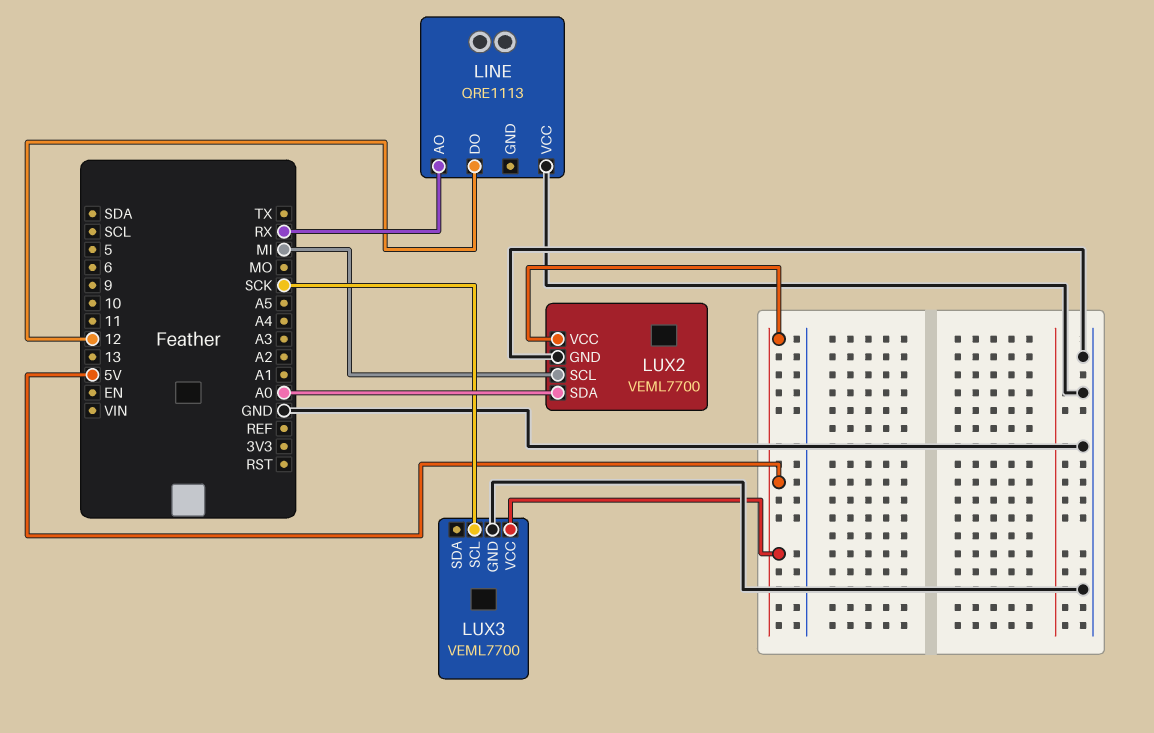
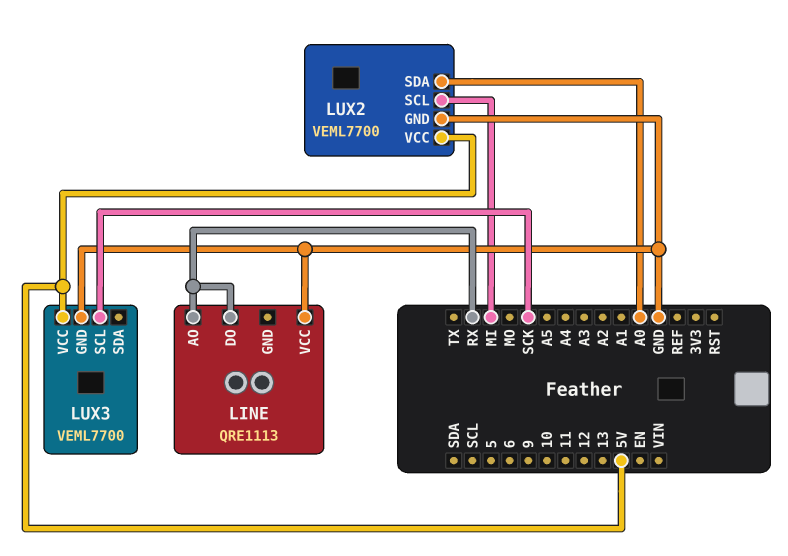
LINE pin DO: 12 -> RX

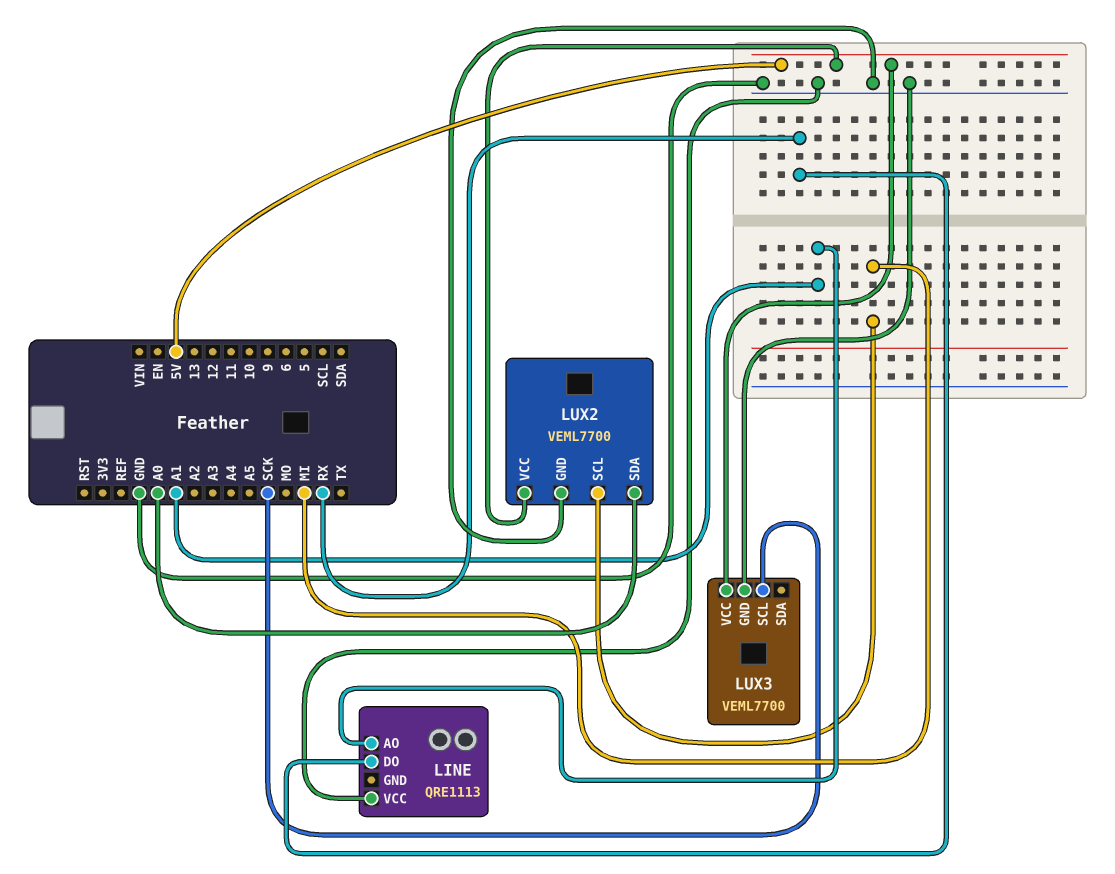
LINE pin AO: RX -> A1

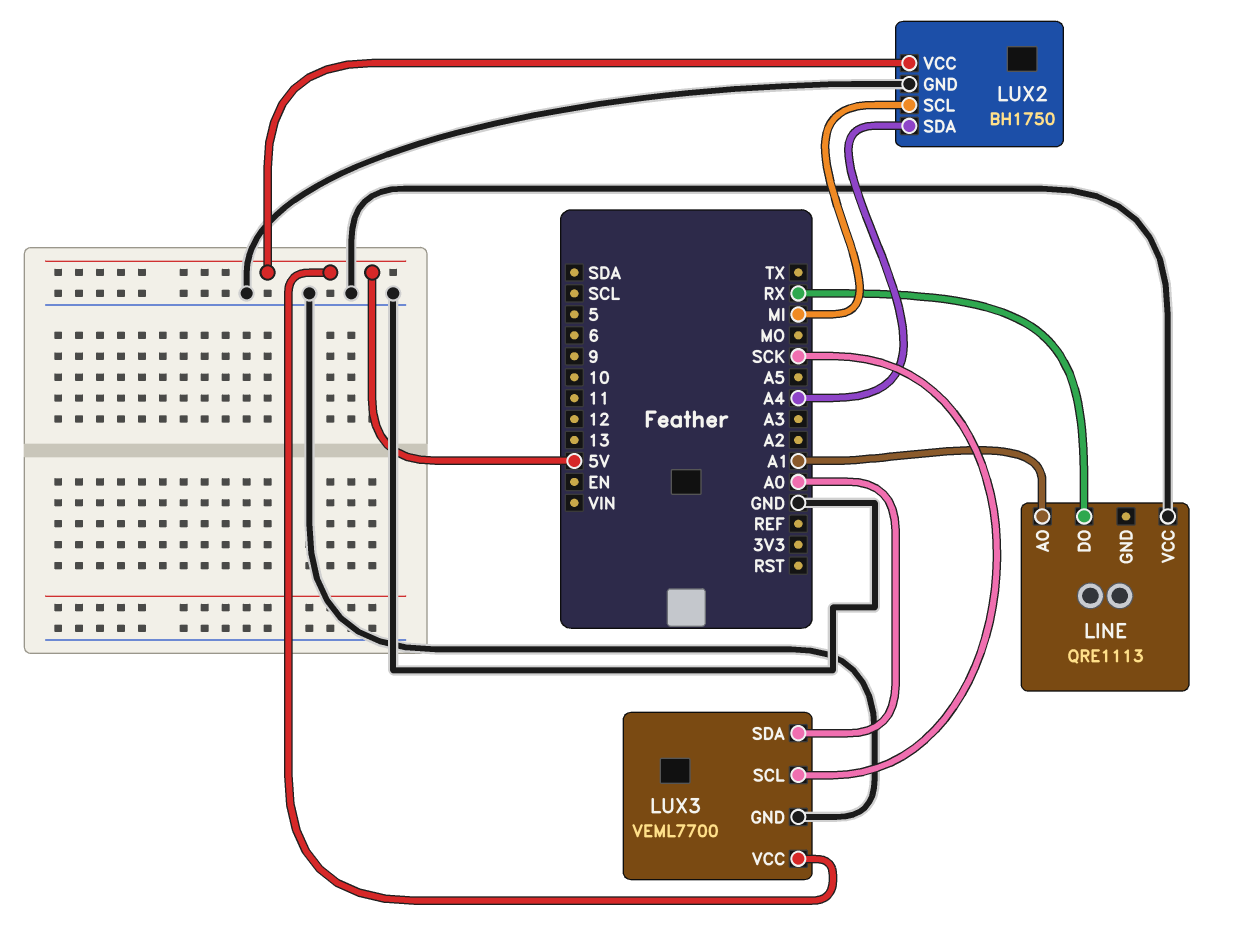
LUX2: VEML7700 -> BH1750
LUX2 pin SDA: A0 -> A4
LUX3 pin SDA: none -> A0

